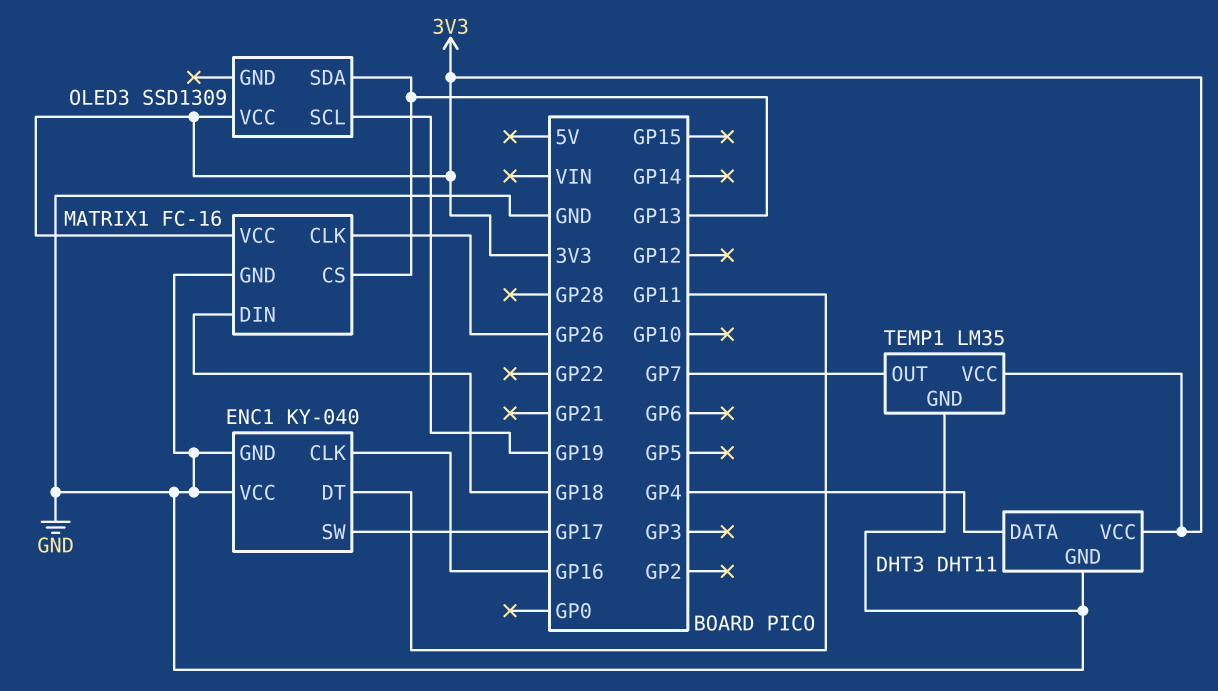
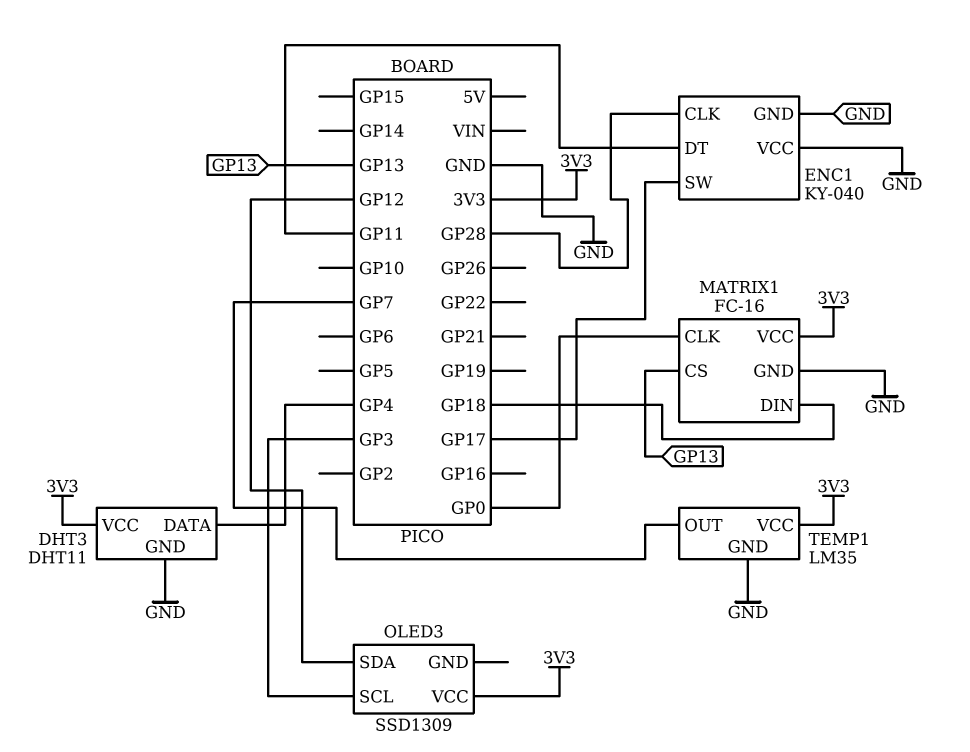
ENC1 pin CLK: GP16 -> GP28
MATRIX1 pin CLK: GP26 -> GP0
OLED3 pin SCL: GP19 -> GP3
OLED3 pin SDA: GP13 -> GP12

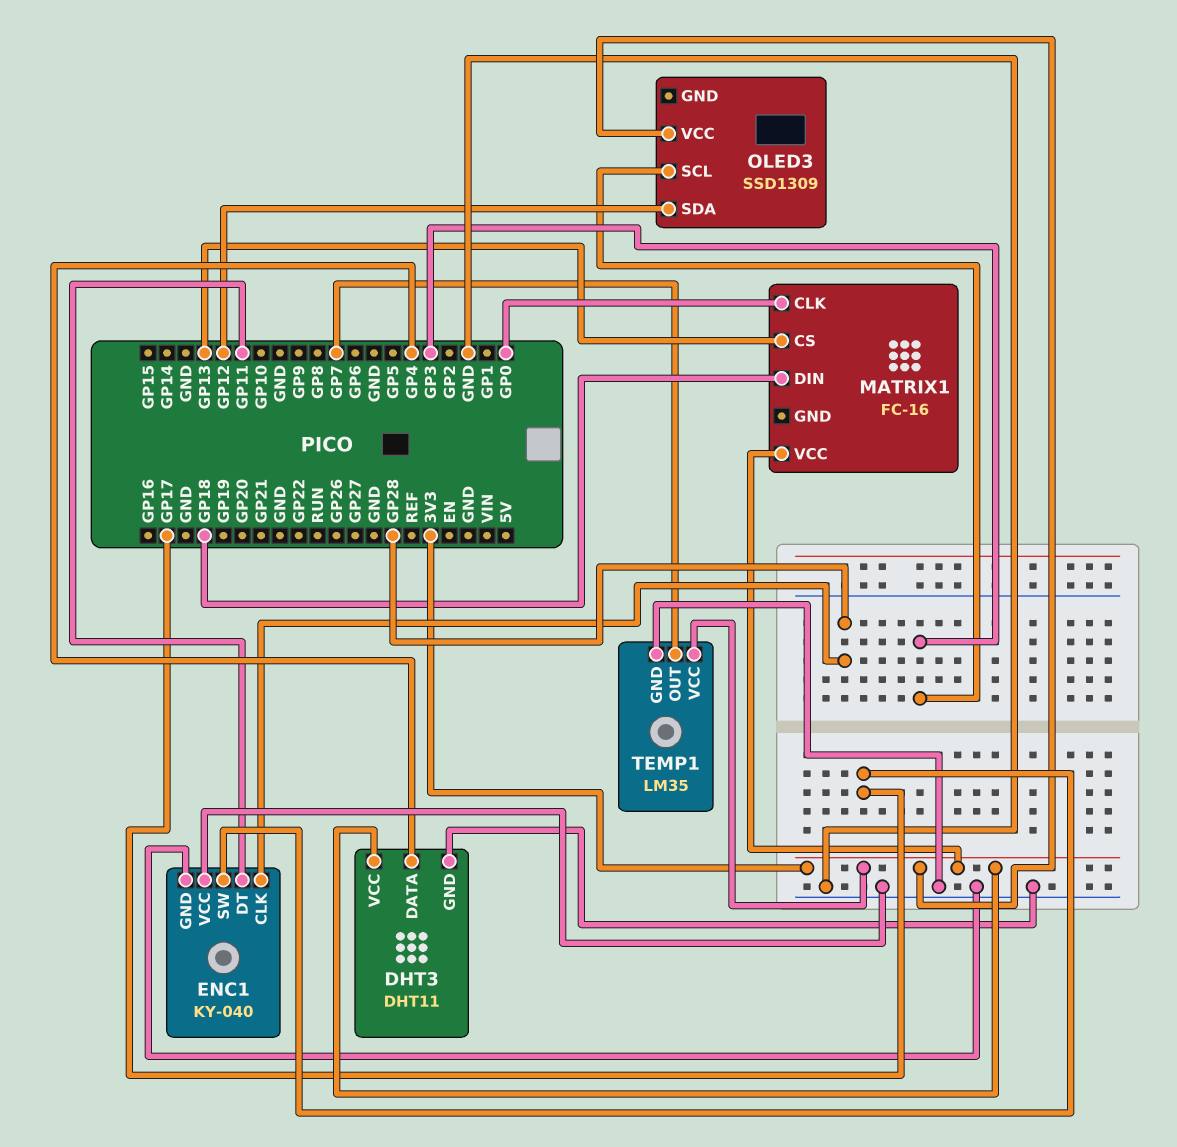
MATRIX1 pin GND: GND -> none

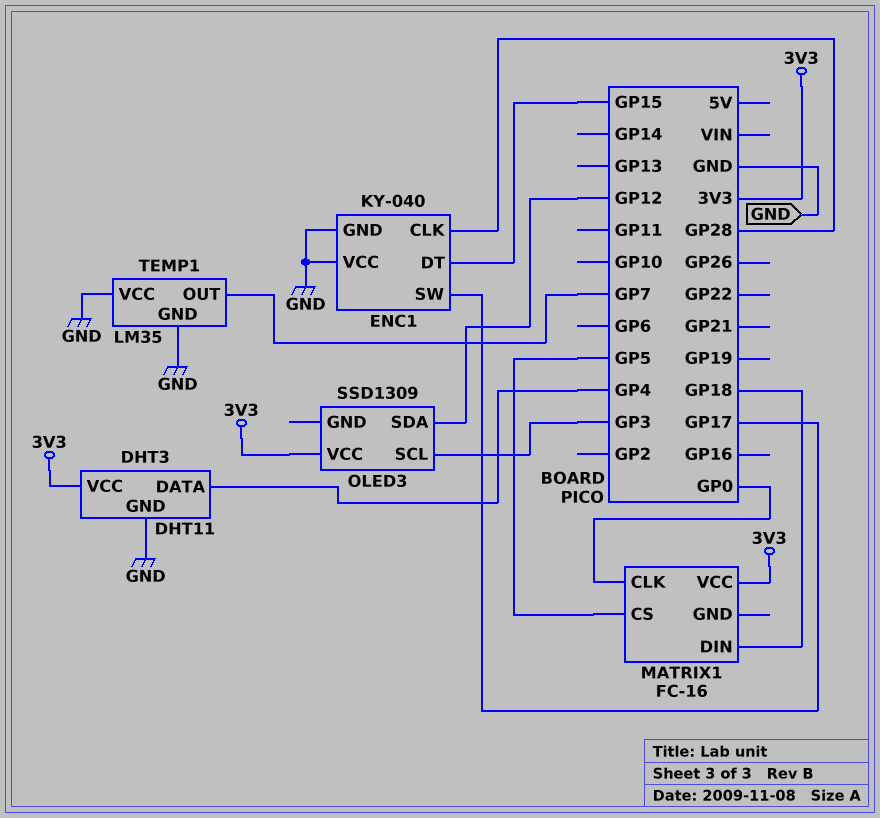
ENC1 pin DT: GP11 -> GP15
MATRIX1 pin CS: GP13 -> GP5
TEMP1 pin VCC: 3V3 -> GND

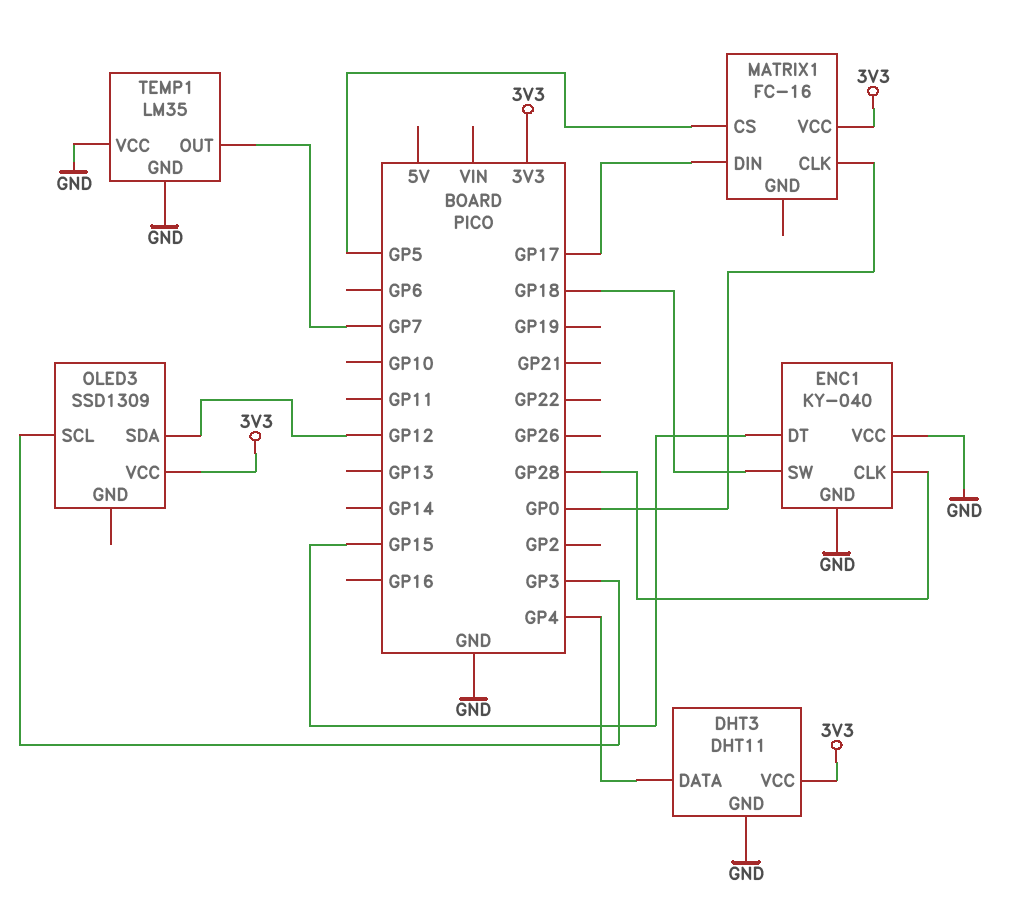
ENC1 pin SW: GP17 -> GP18
MATRIX1 pin DIN: GP18 -> GP17

